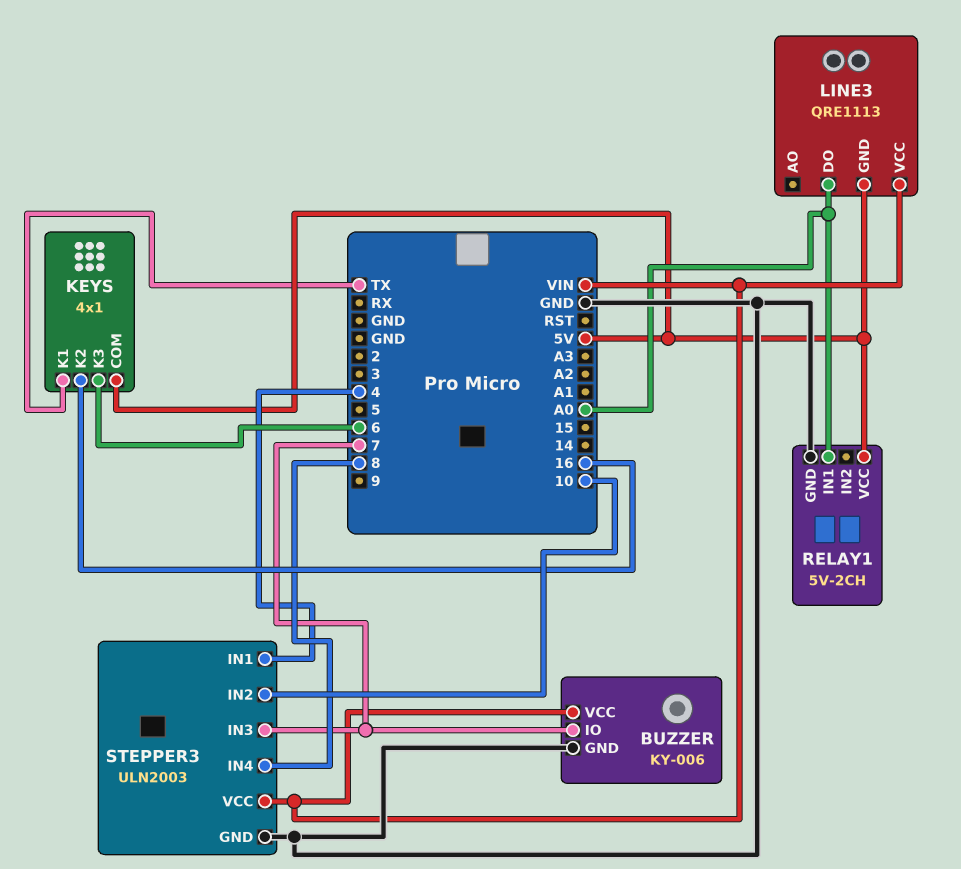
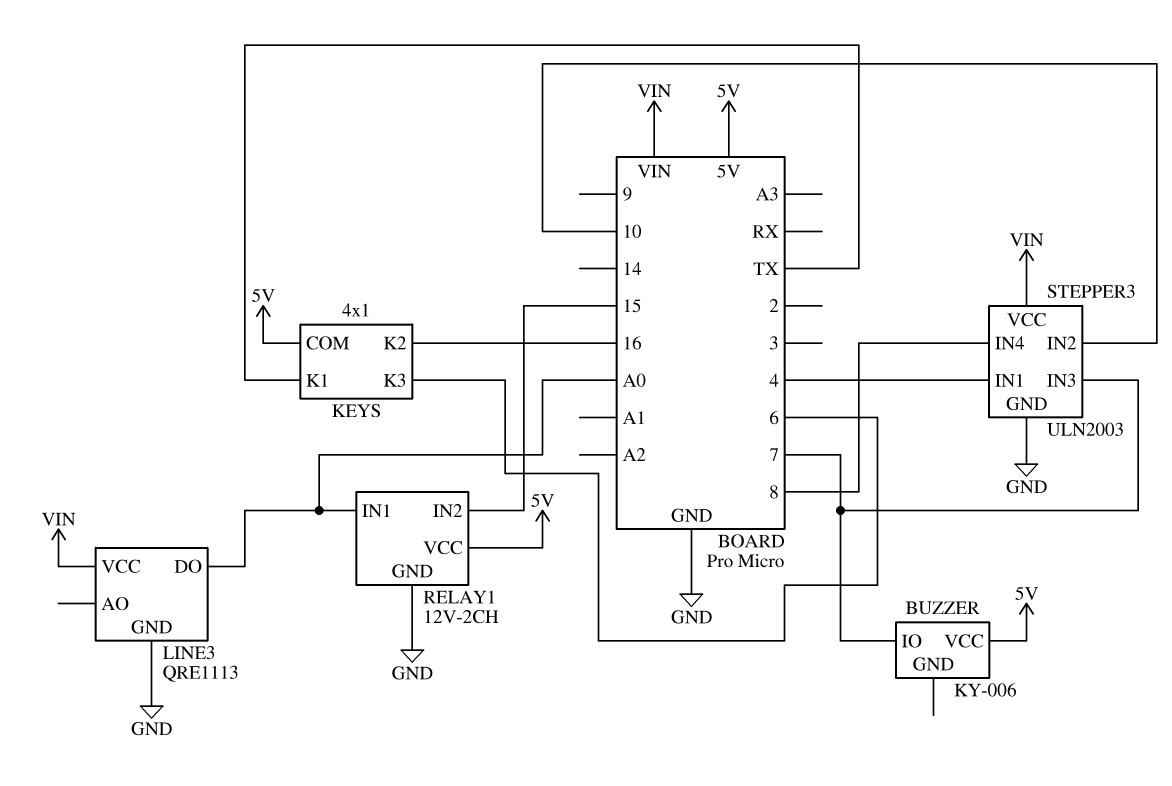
BUZZER pin GND: GND -> none
BUZZER pin VCC: VIN -> 5V
LINE3 pin GND: 5V -> GND
RELAY1: 5V-2CH -> 12V-2CH
RELAY1 pin IN2: none -> 15

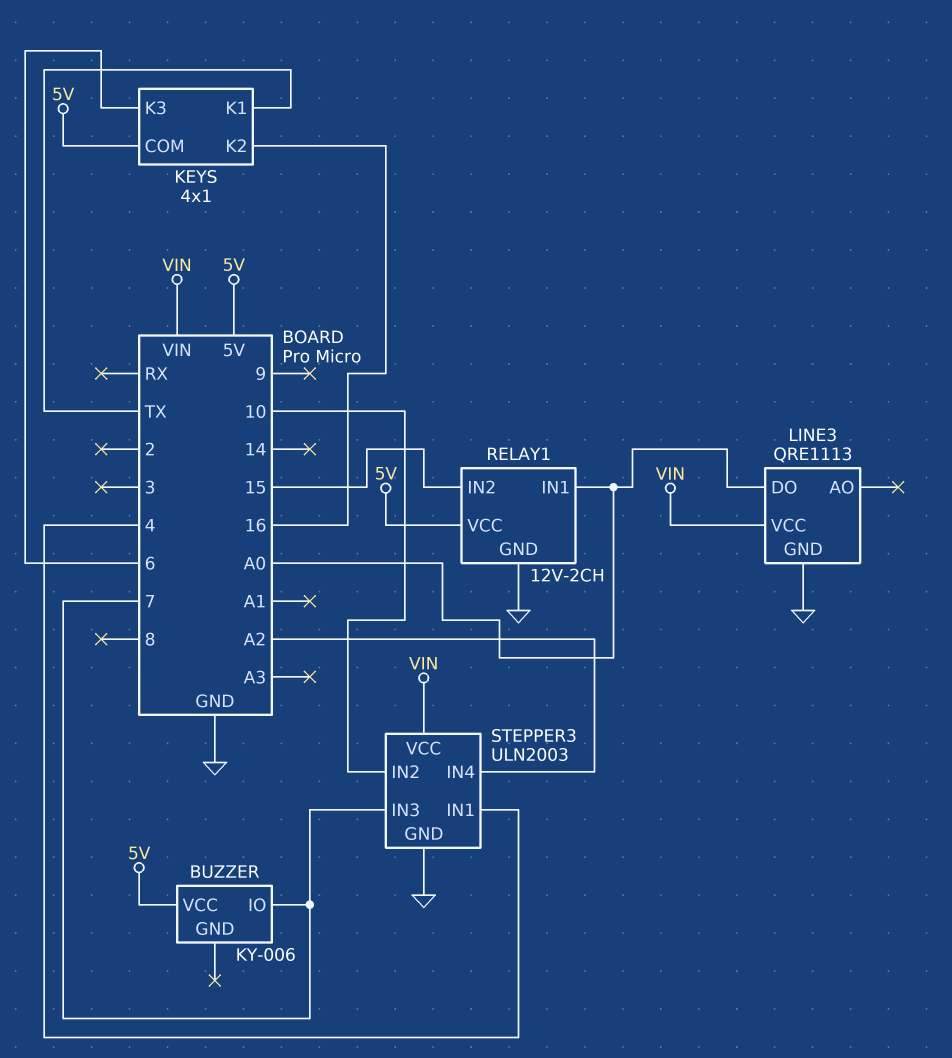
STEPPER3 pin IN4: 8 -> A2

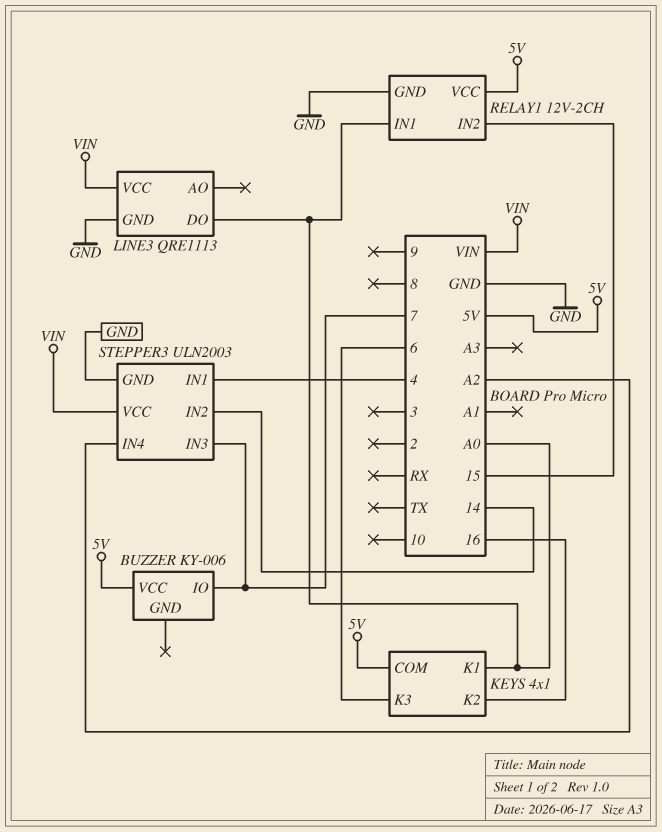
KEYS pin K1: TX -> A0
STEPPER3 pin IN2: 10 -> 14

